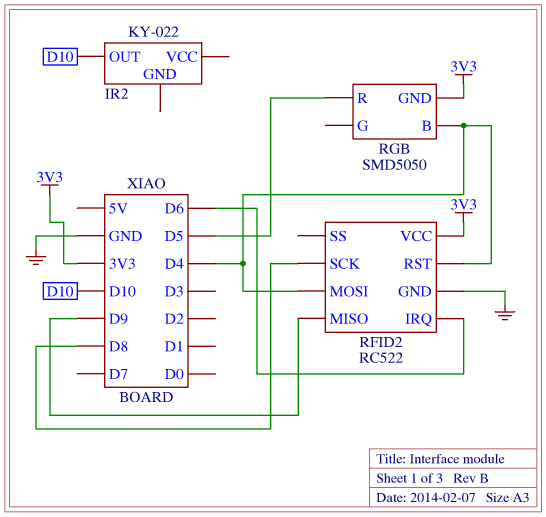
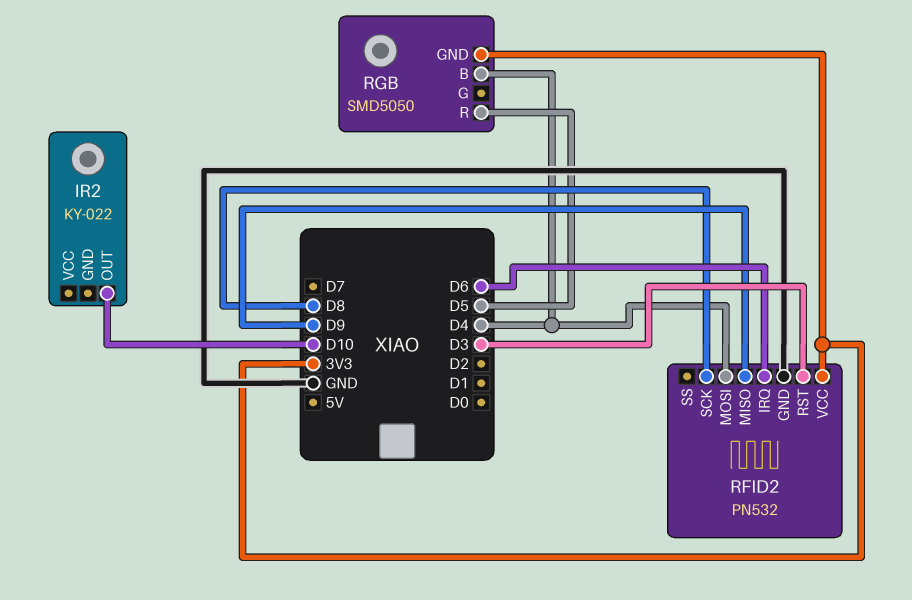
RFID2: RC522 -> PN532
RFID2 pin RST: D4 -> D3

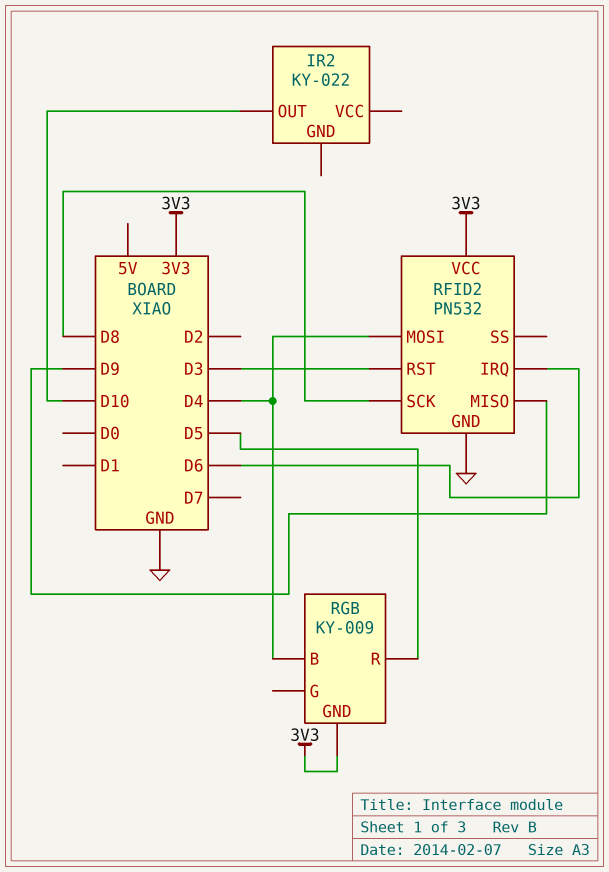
RGB: SMD5050 -> KY-009

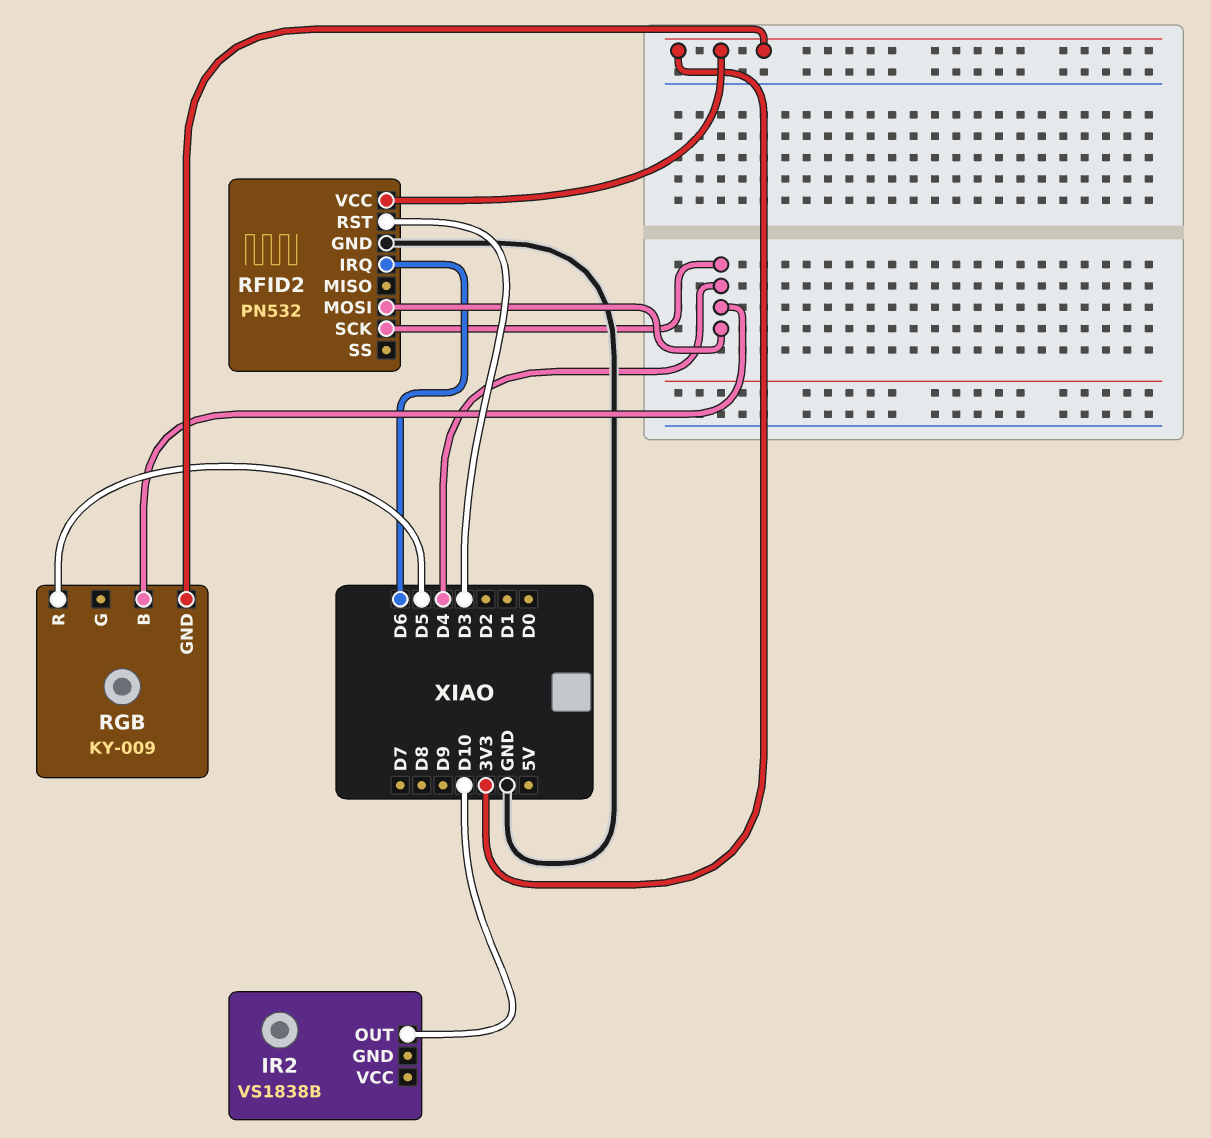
IR2: KY-022 -> VS1838B
RFID2 pin MISO: D9 -> none
RFID2 pin SCK: D8 -> D4

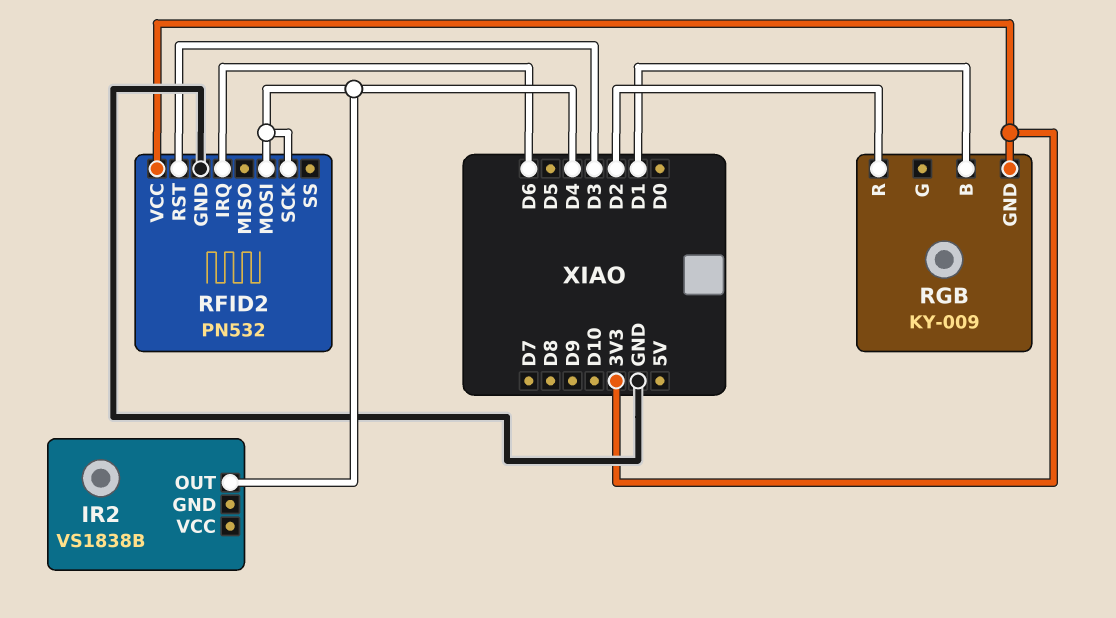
IR2 pin OUT: D10 -> D4
RGB pin B: D4 -> D1
RGB pin R: D5 -> D2

